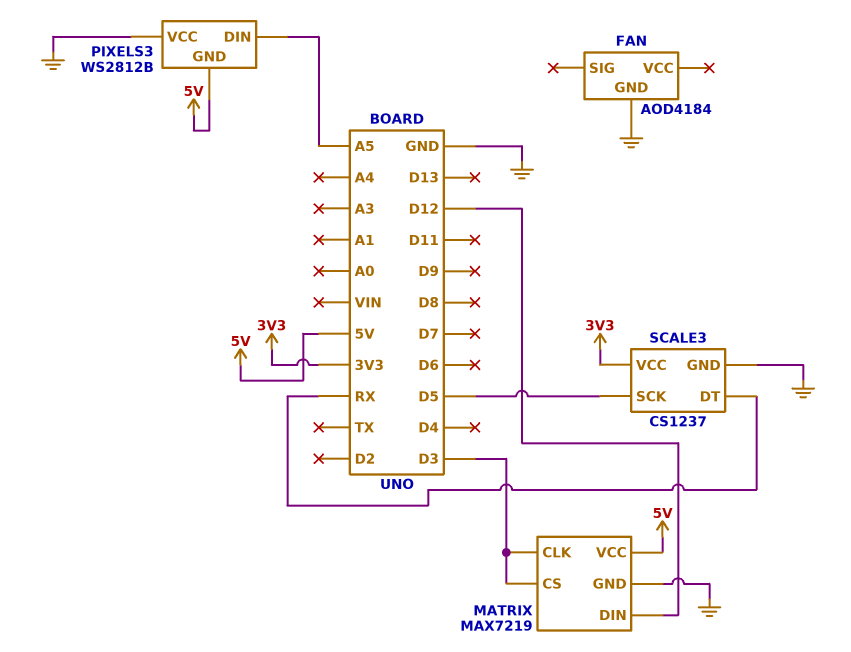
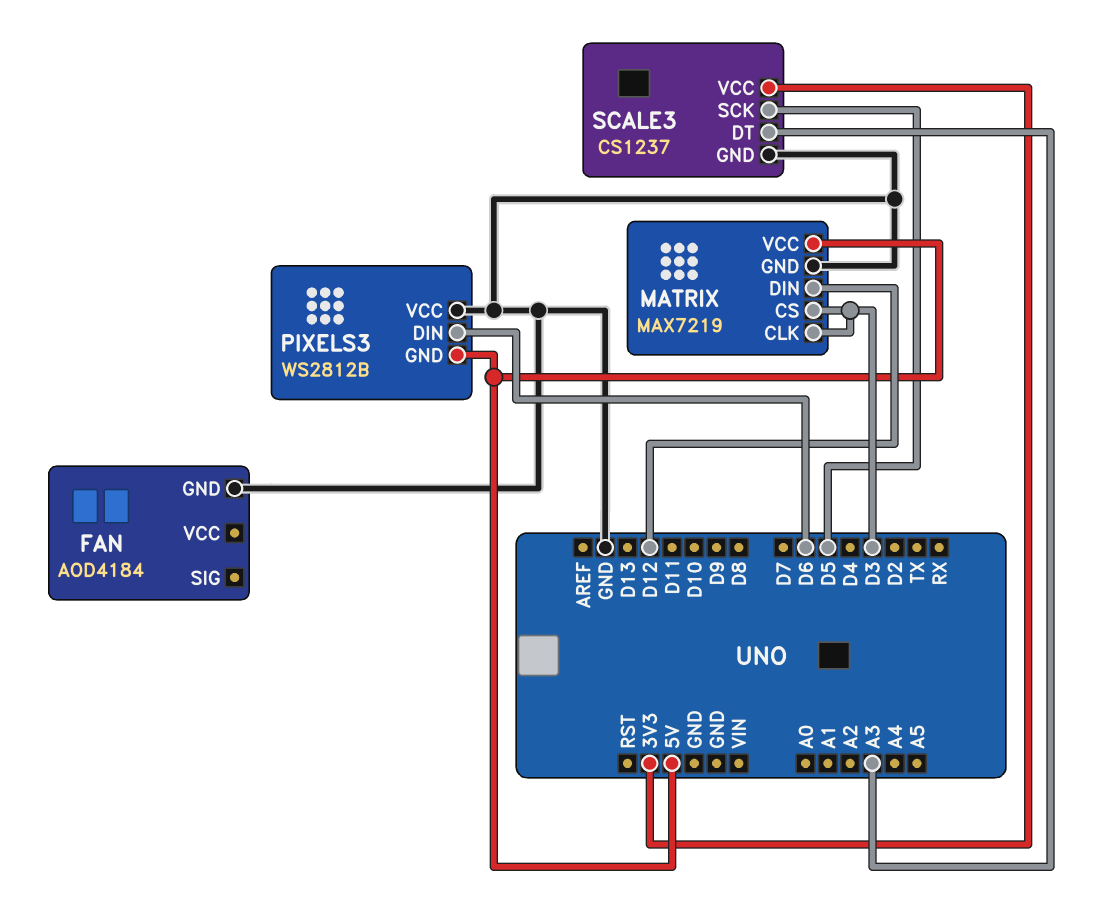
PIXELS3 pin DIN: A5 -> D6
SCALE3 pin DT: RX -> A3

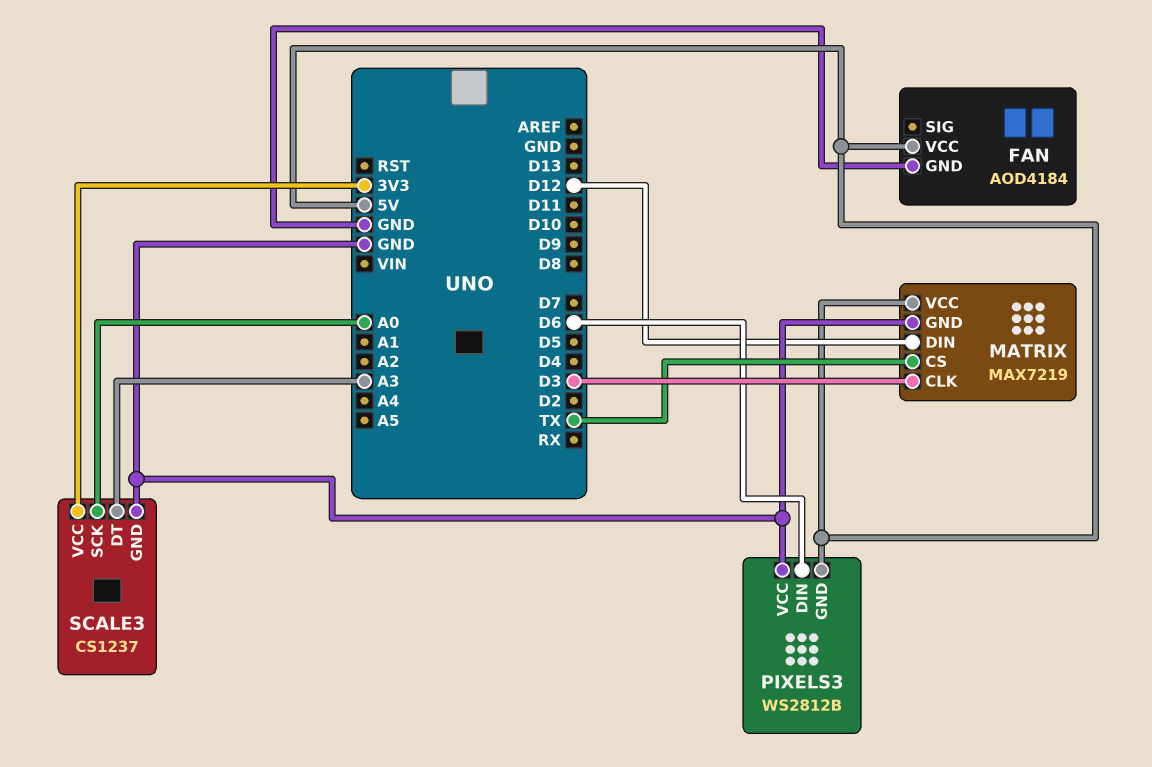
FAN pin VCC: none -> 5V
MATRIX pin CS: D3 -> TX
SCALE3 pin SCK: D5 -> A0

